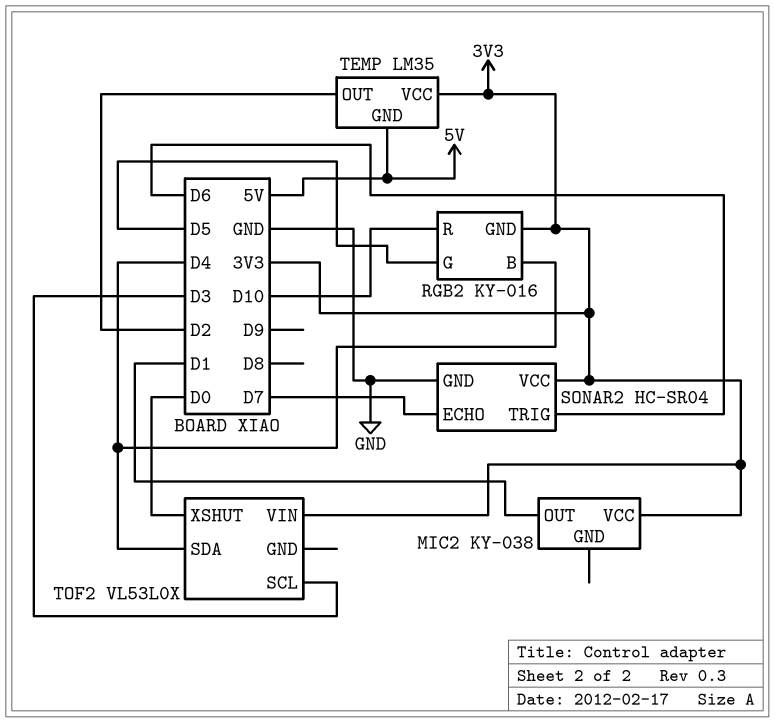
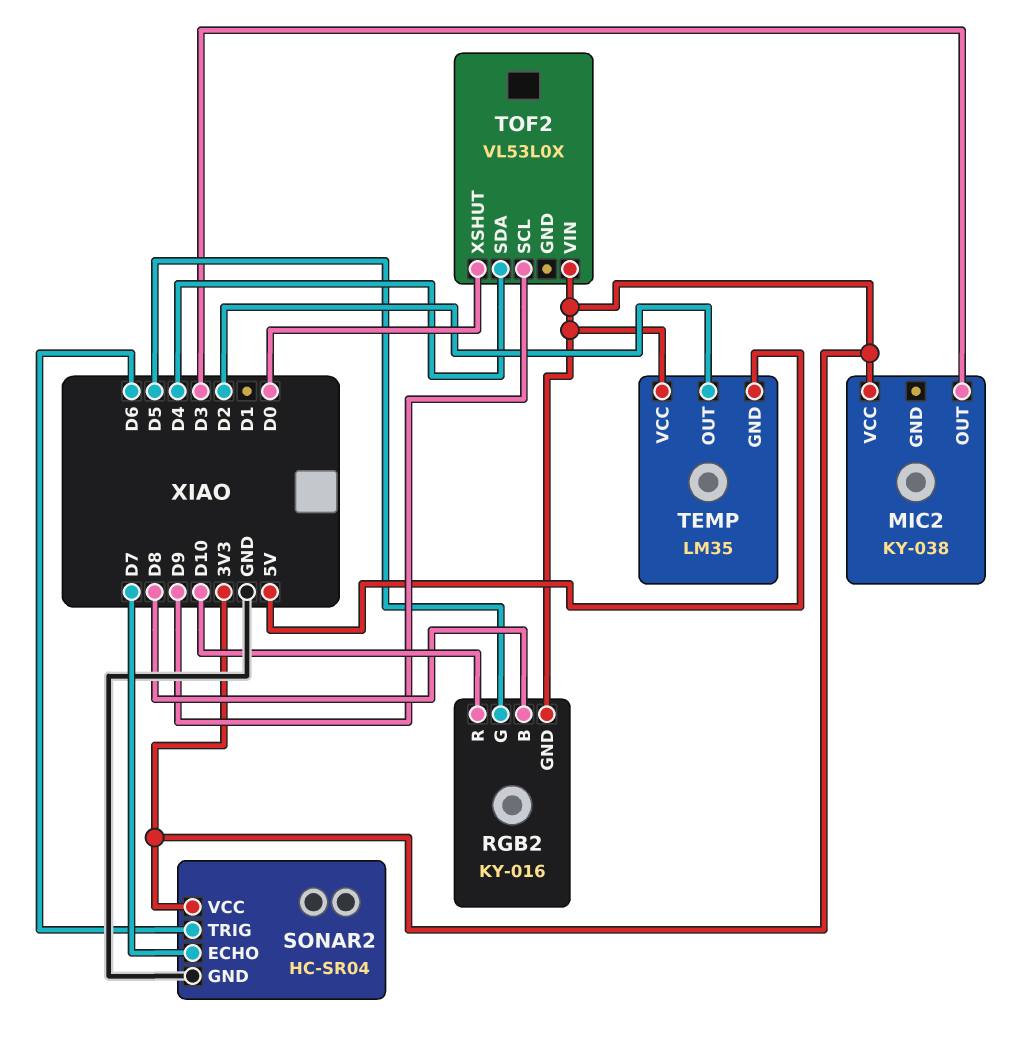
MIC2 pin OUT: D1 -> D3
RGB2 pin B: D4 -> D8
TOF2 pin SCL: D3 -> D9

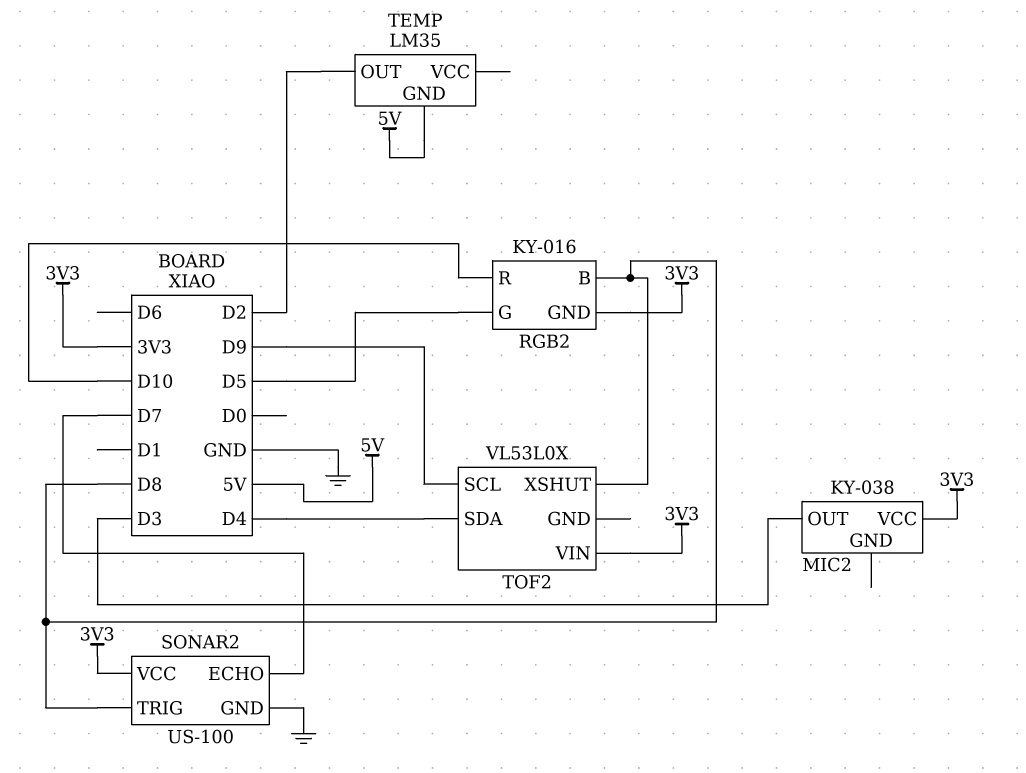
SONAR2: HC-SR04 -> US-100
SONAR2 pin TRIG: D6 -> D8
TEMP pin VCC: 3V3 -> none
TOF2 pin XSHUT: D0 -> D8

